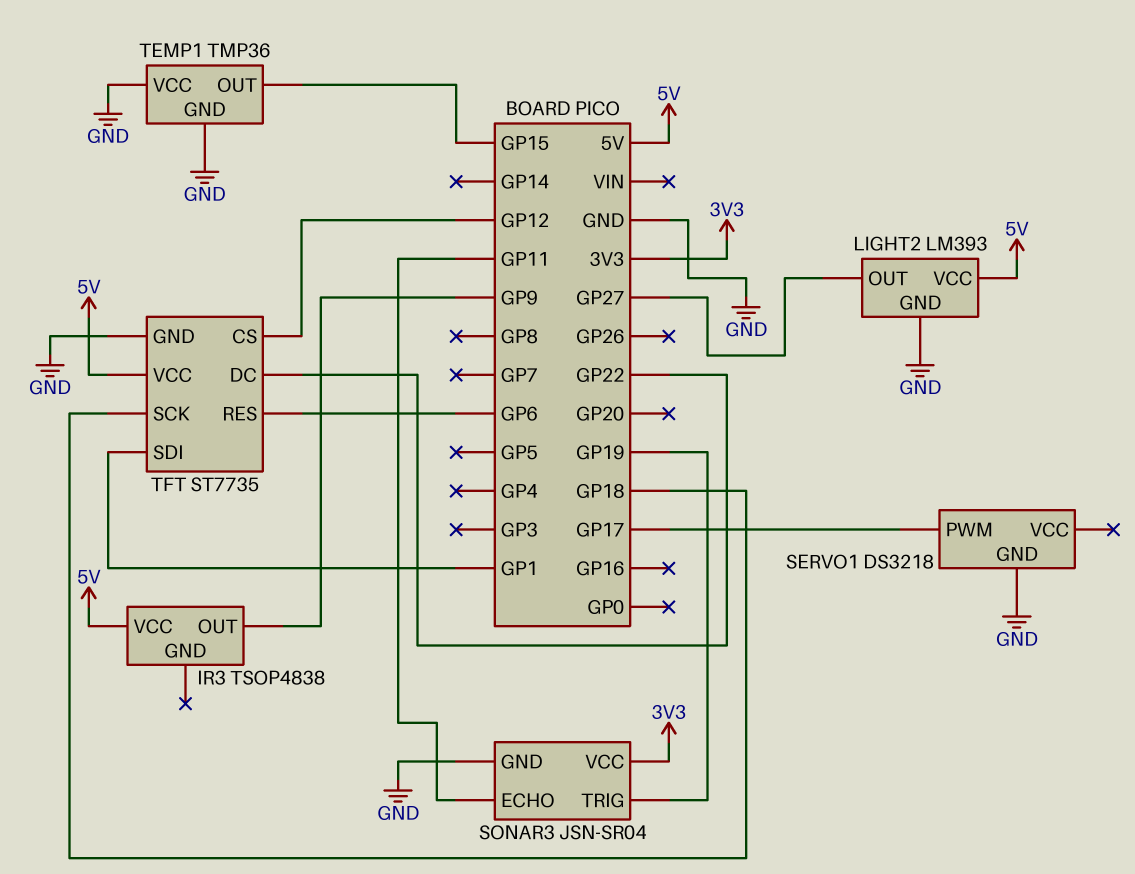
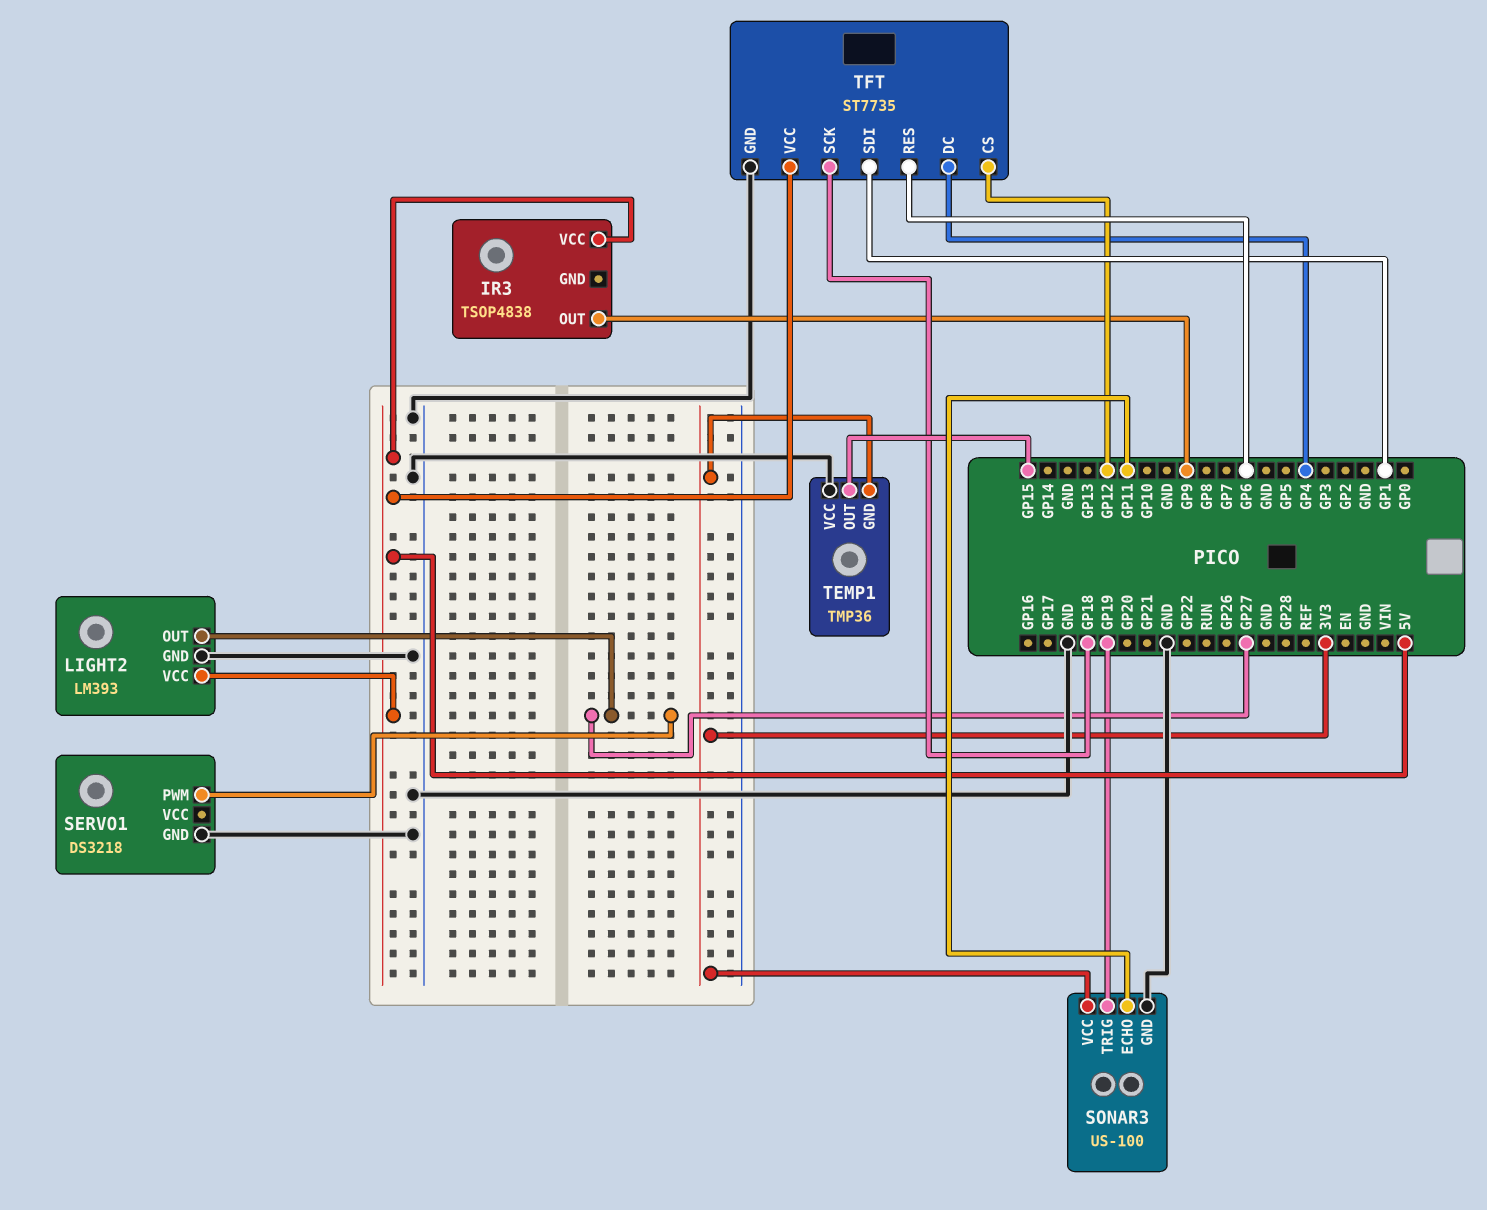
SERVO1 pin PWM: GP17 -> GP27
SONAR3: JSN-SR04 -> US-100
TEMP1 pin GND: GND -> 3V3
TFT pin DC: GP22 -> GP4

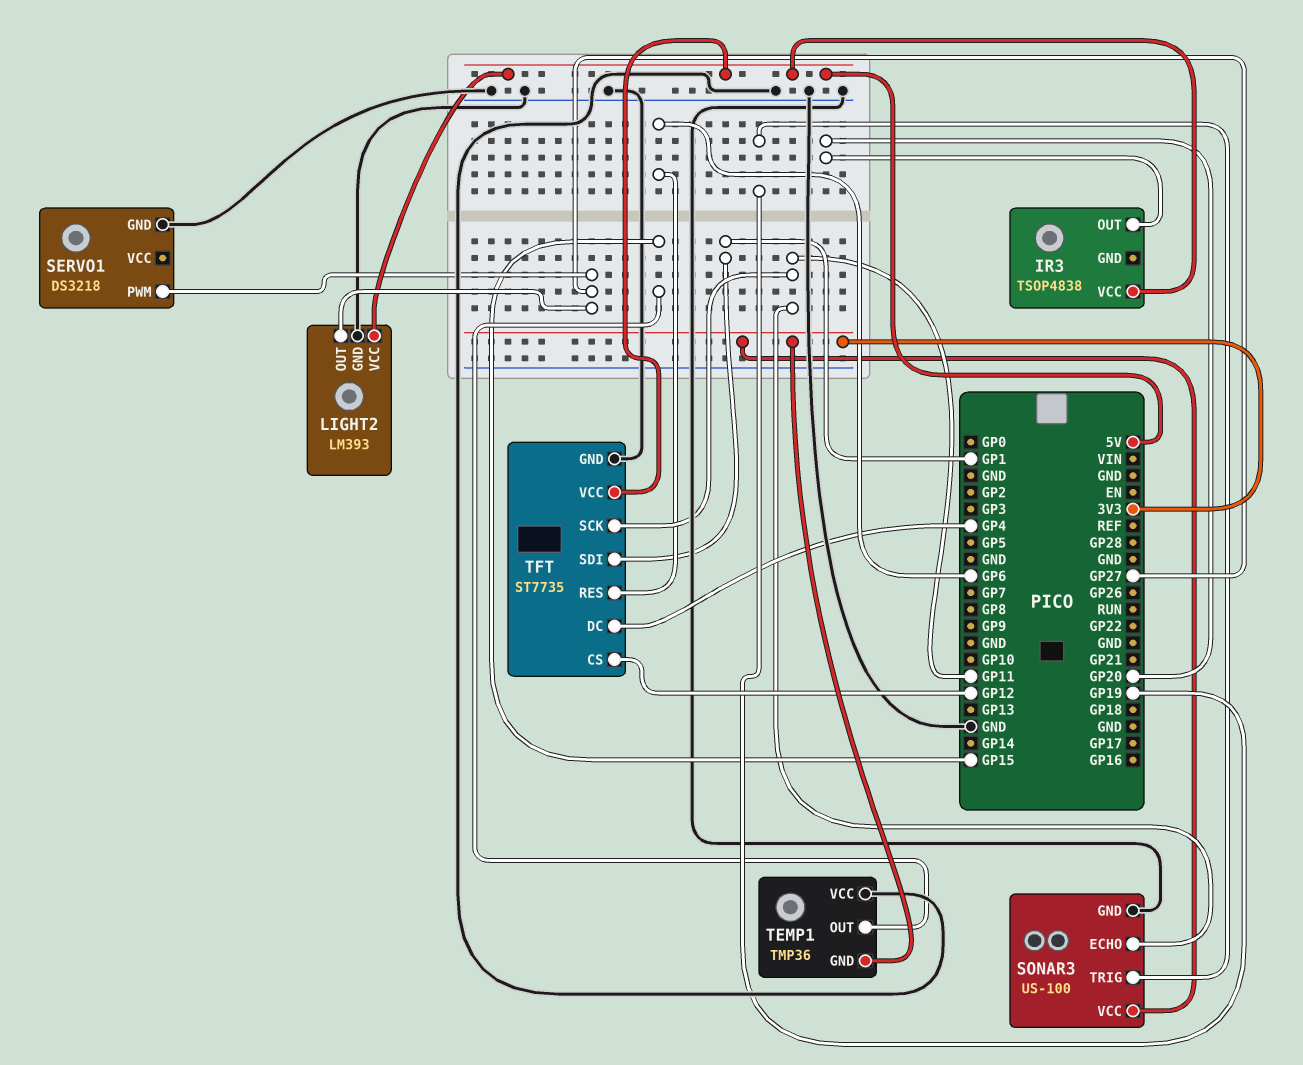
IR3 pin OUT: GP9 -> GP20
TFT pin SCK: GP18 -> GP11

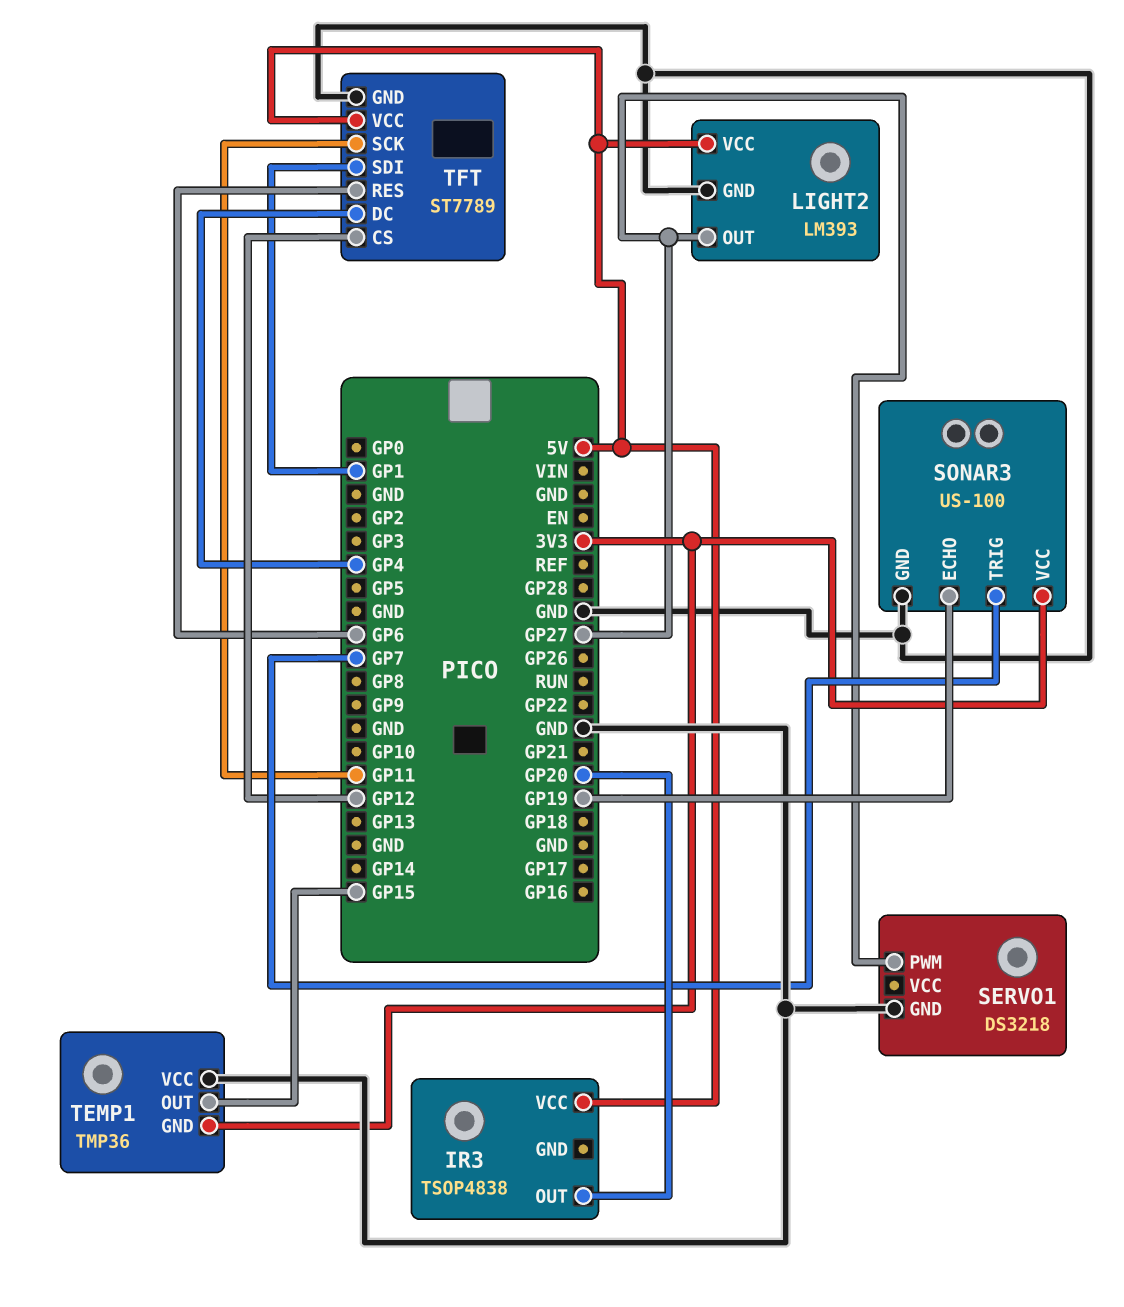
SONAR3 pin ECHO: GP11 -> GP19
SONAR3 pin TRIG: GP19 -> GP7
TFT: ST7735 -> ST7789

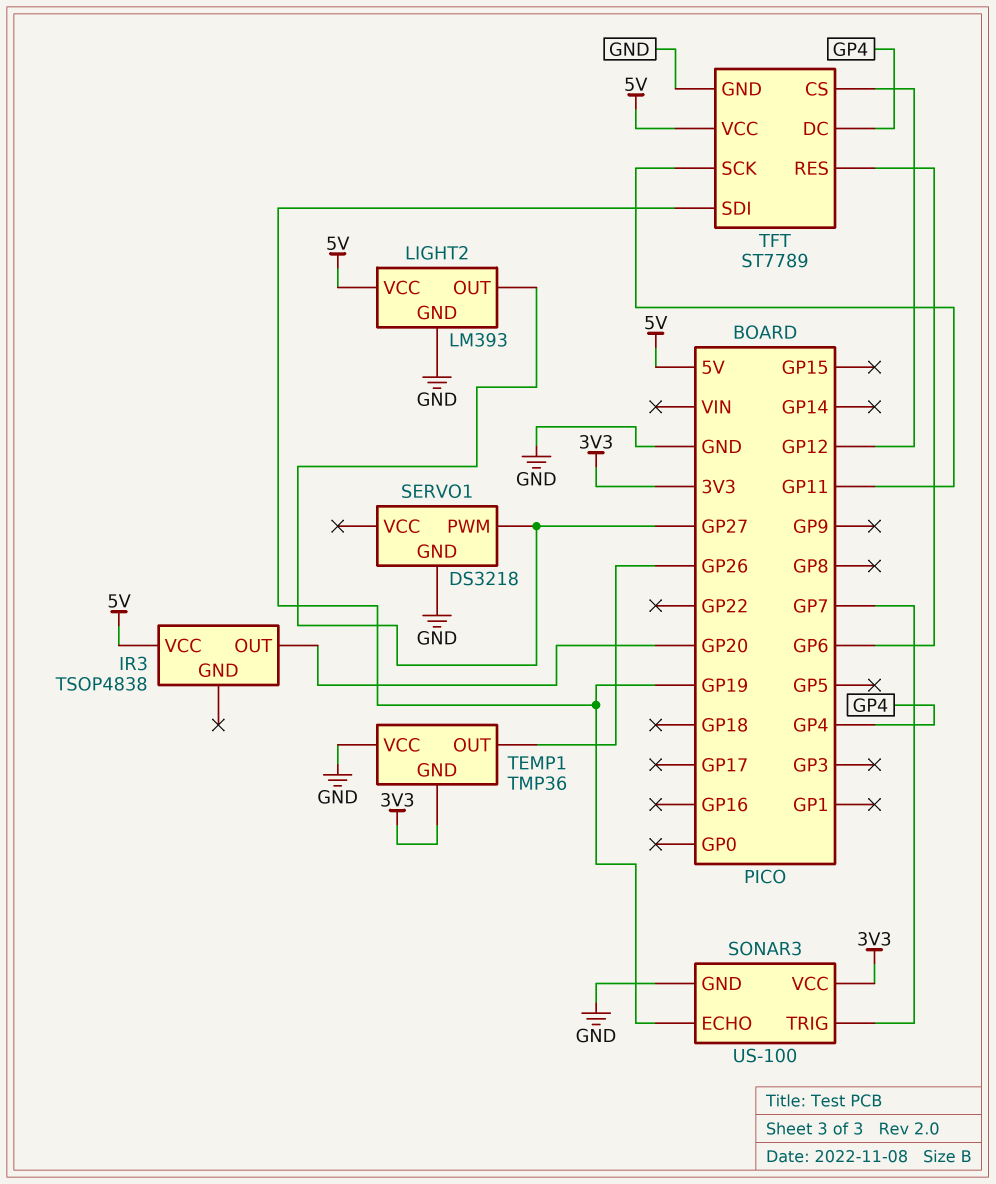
TEMP1 pin OUT: GP15 -> GP26
TFT pin SDI: GP1 -> GP19

